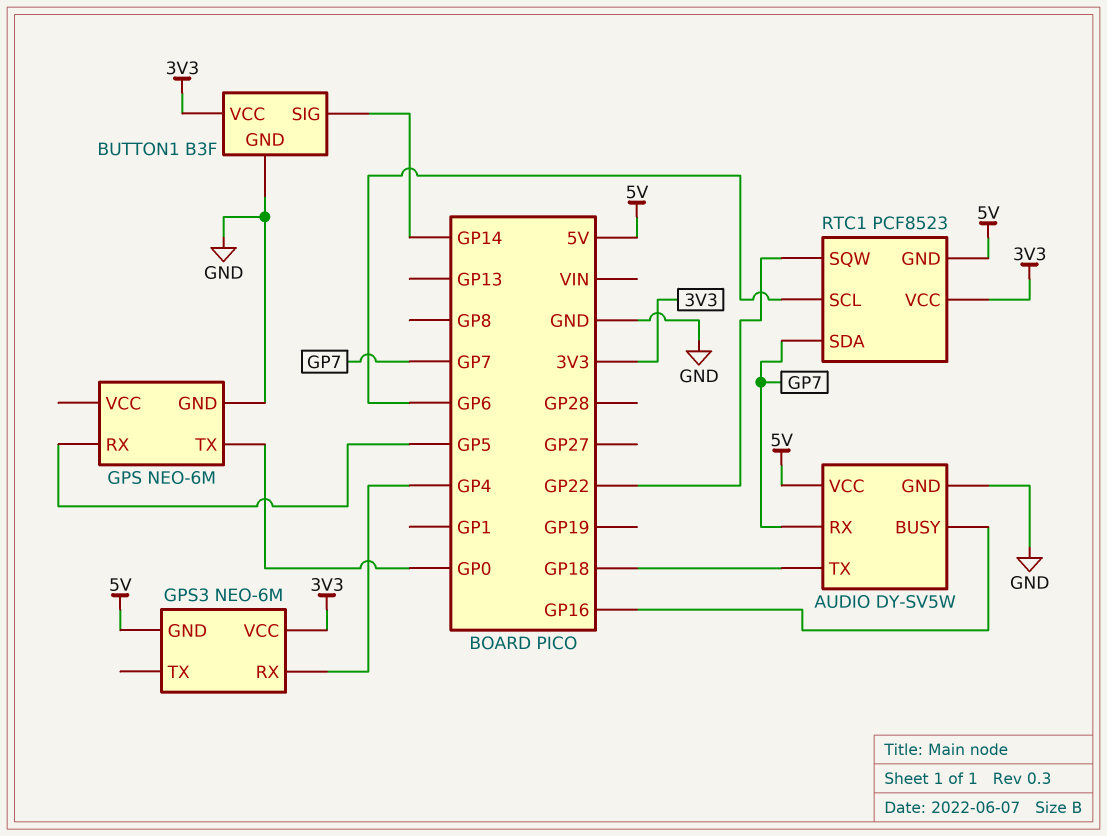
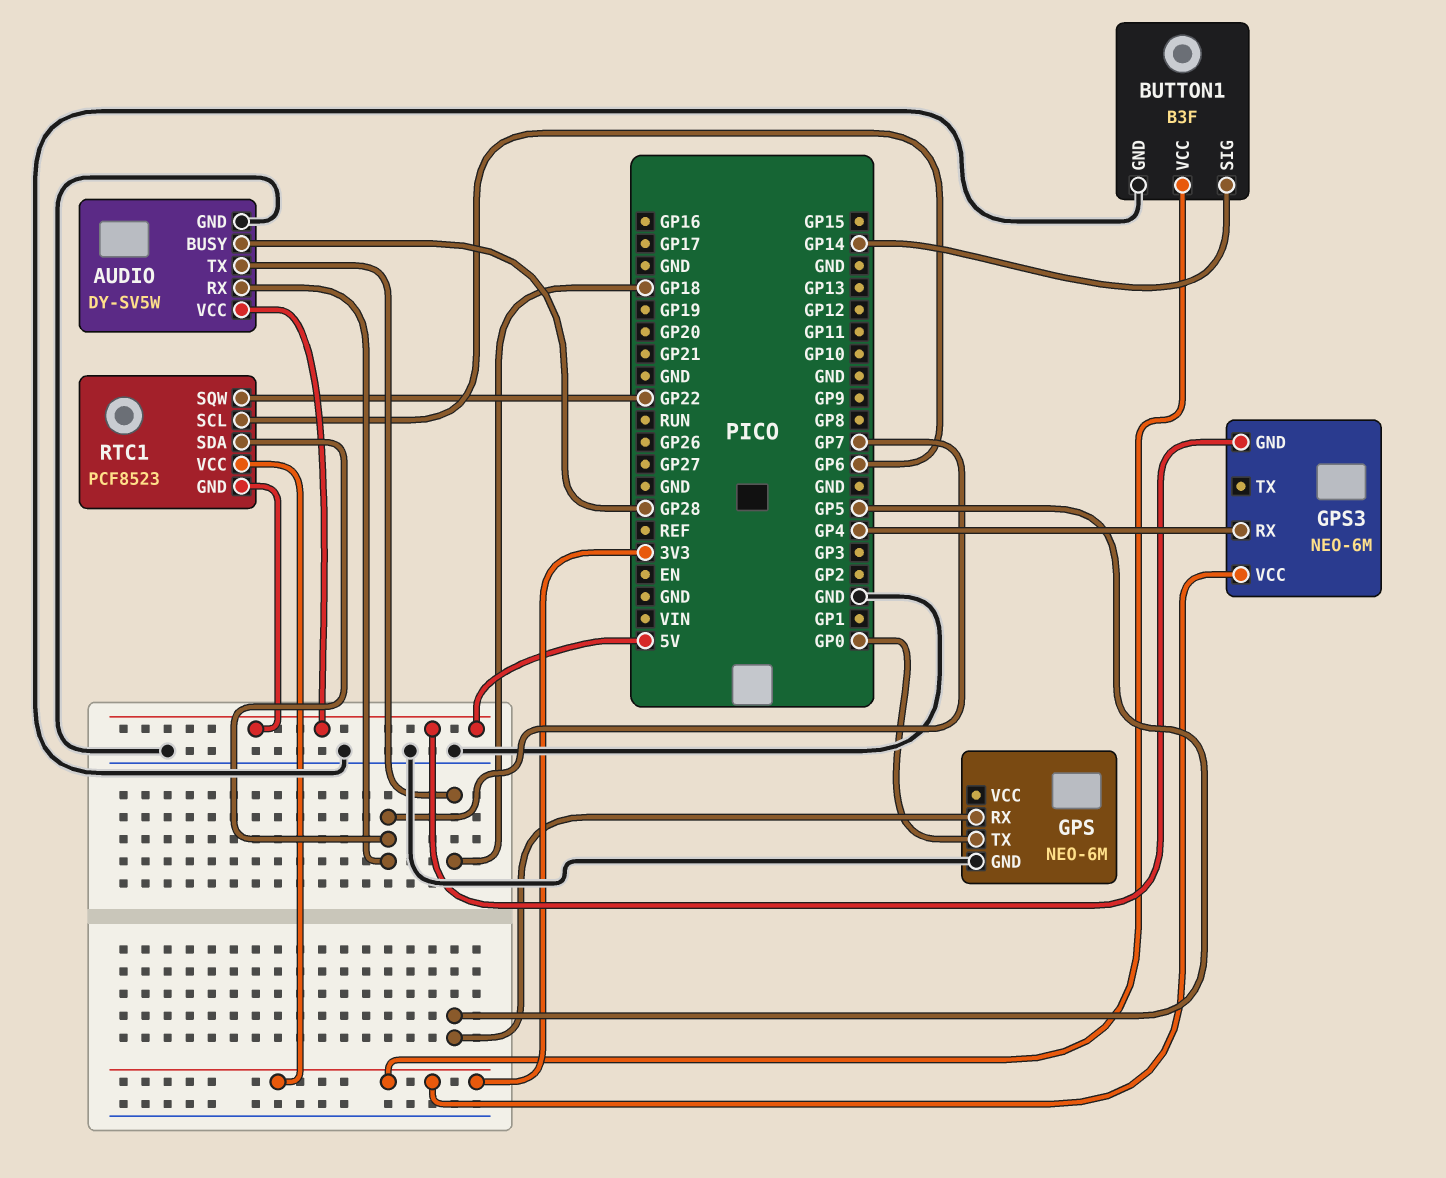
AUDIO pin BUSY: GP16 -> GP28

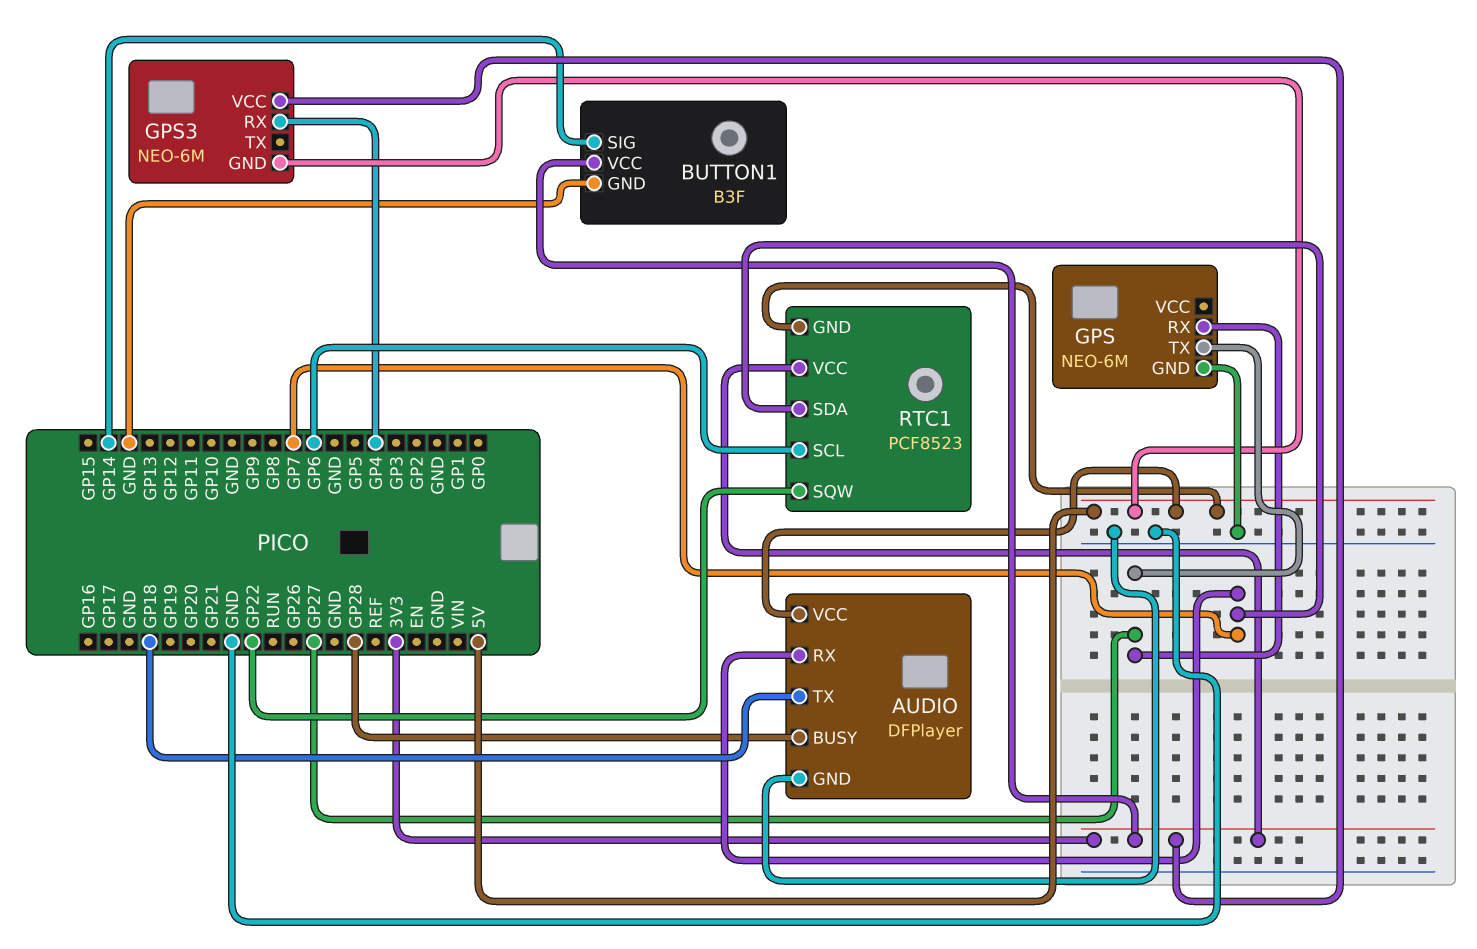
AUDIO: DY-SV5W -> DFPlayer
GPS pin RX: GP5 -> GP27
GPS pin TX: GP0 -> GP27

